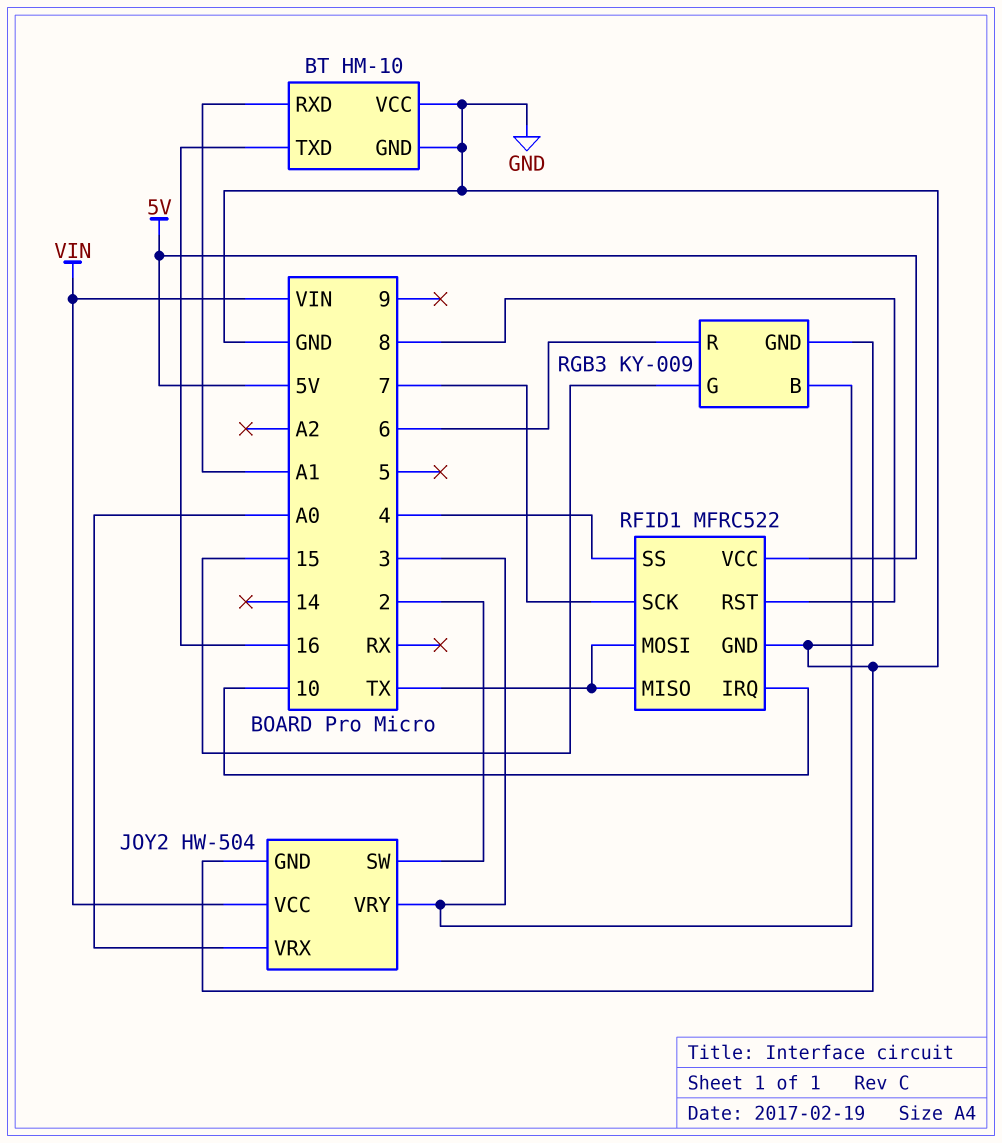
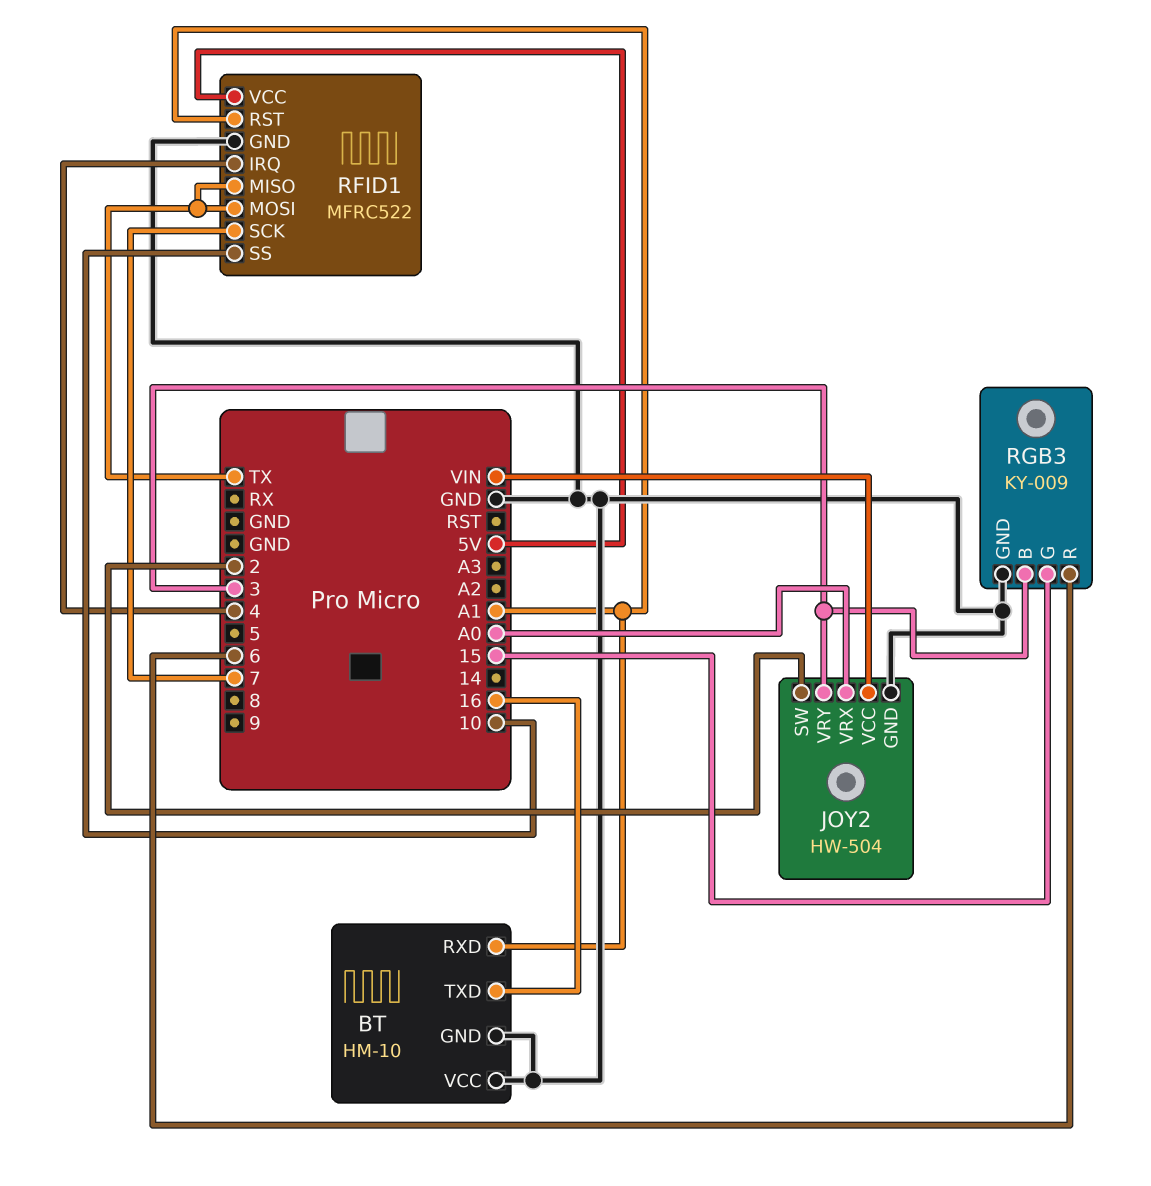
RFID1 pin IRQ: 10 -> 4
RFID1 pin RST: 8 -> A1
RFID1 pin SS: 4 -> 10

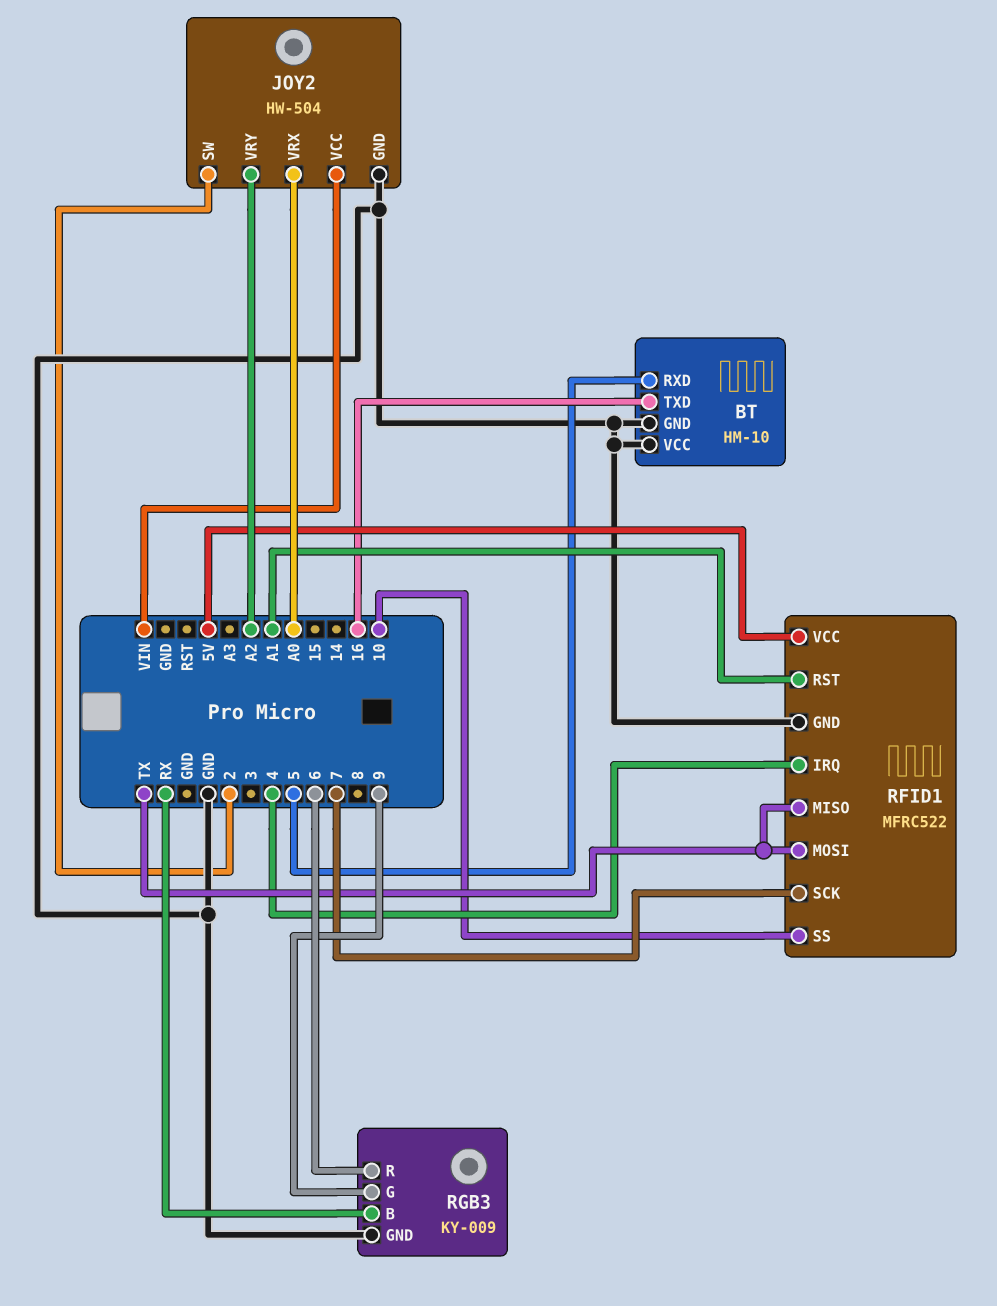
BT pin RXD: A1 -> 5
JOY2 pin VRY: 3 -> A2
RGB3 pin B: 3 -> RX
RGB3 pin G: 15 -> 9

